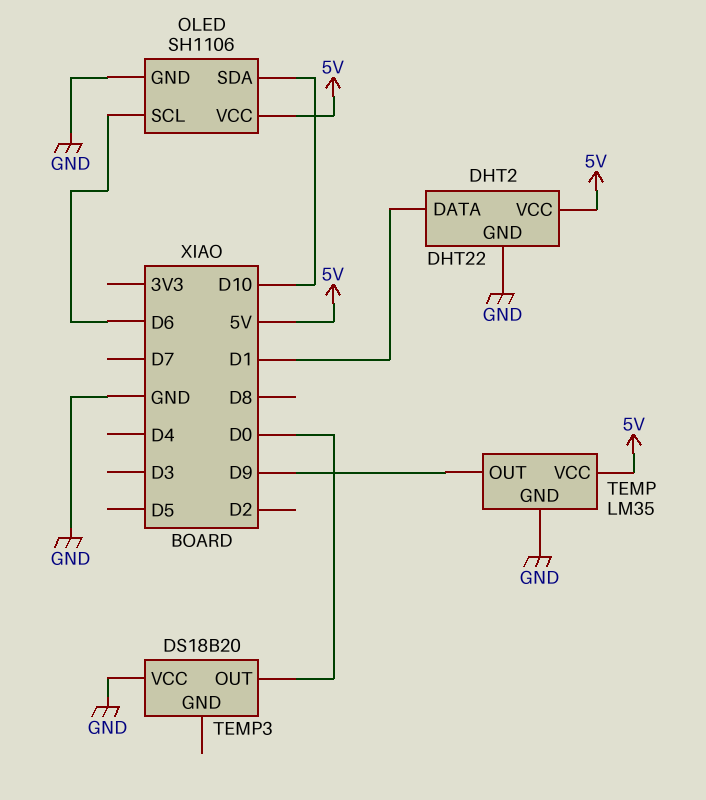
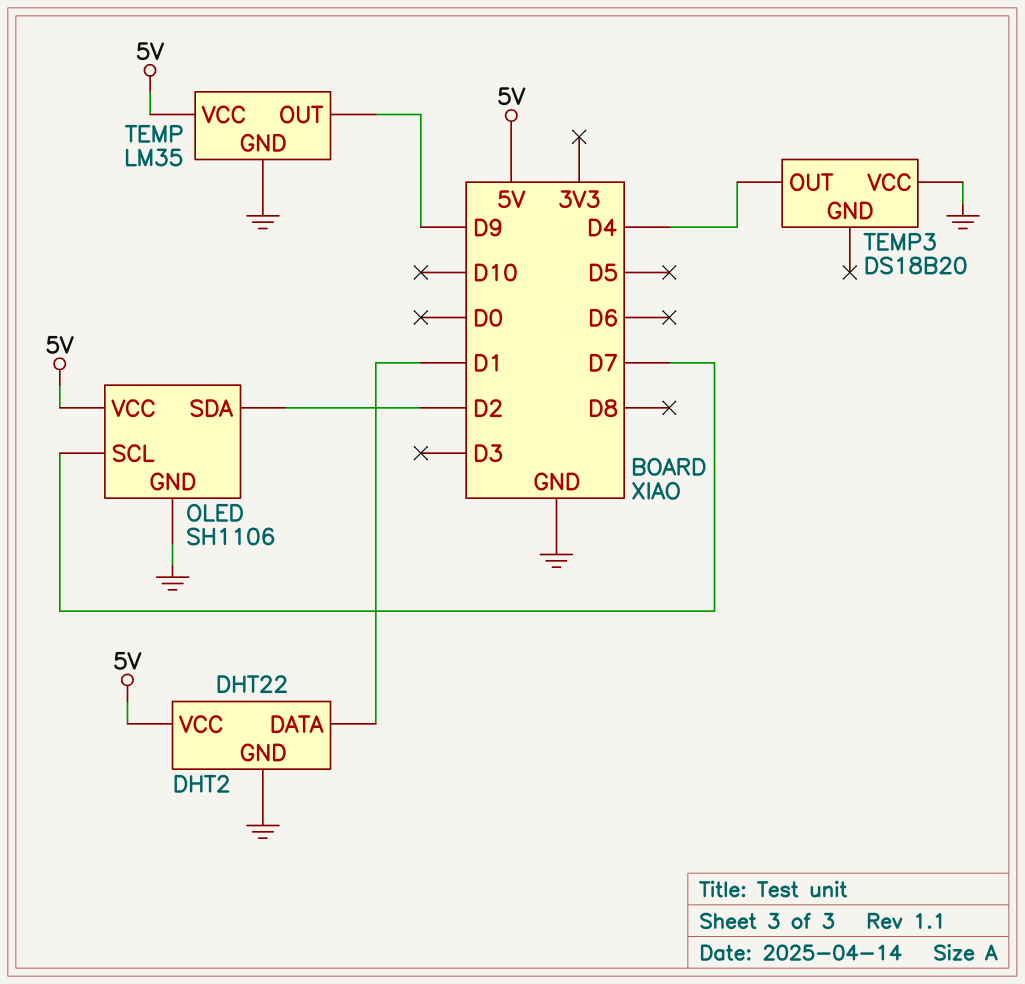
OLED pin SCL: D6 -> D7
OLED pin SDA: D10 -> D2
TEMP3 pin OUT: D0 -> D4

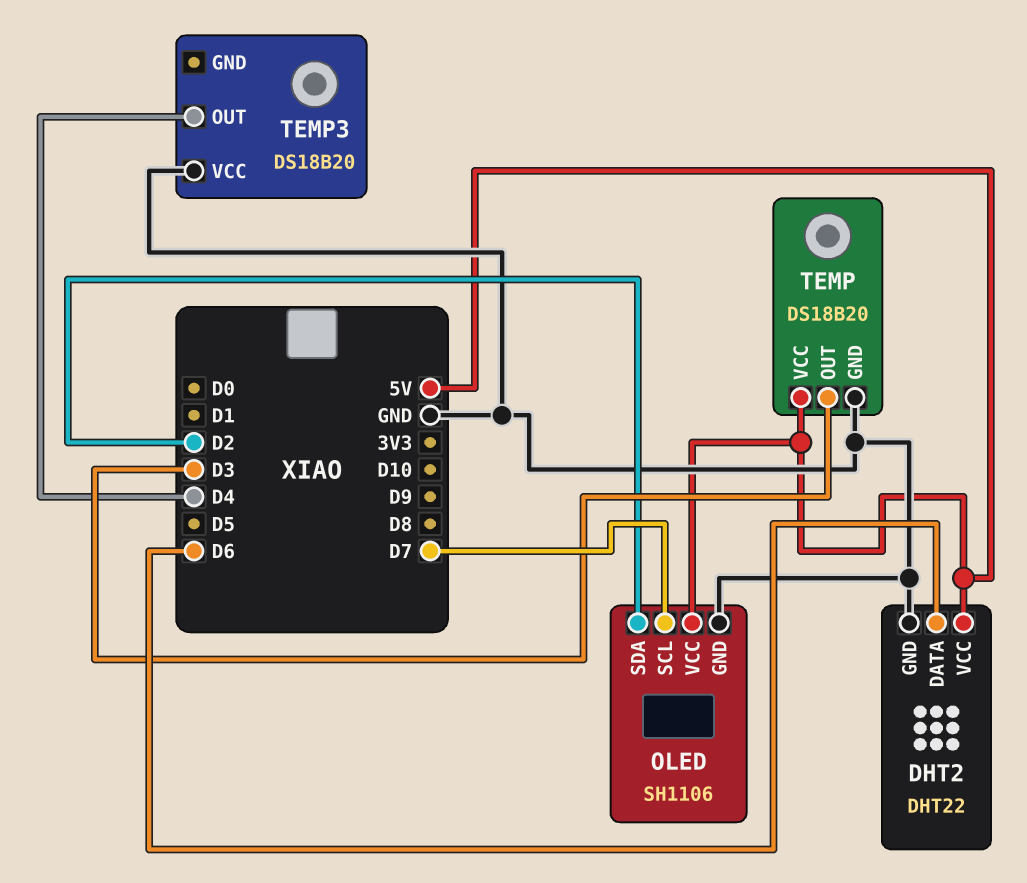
DHT2 pin DATA: D1 -> D6
TEMP: LM35 -> DS18B20
TEMP pin OUT: D9 -> D3

